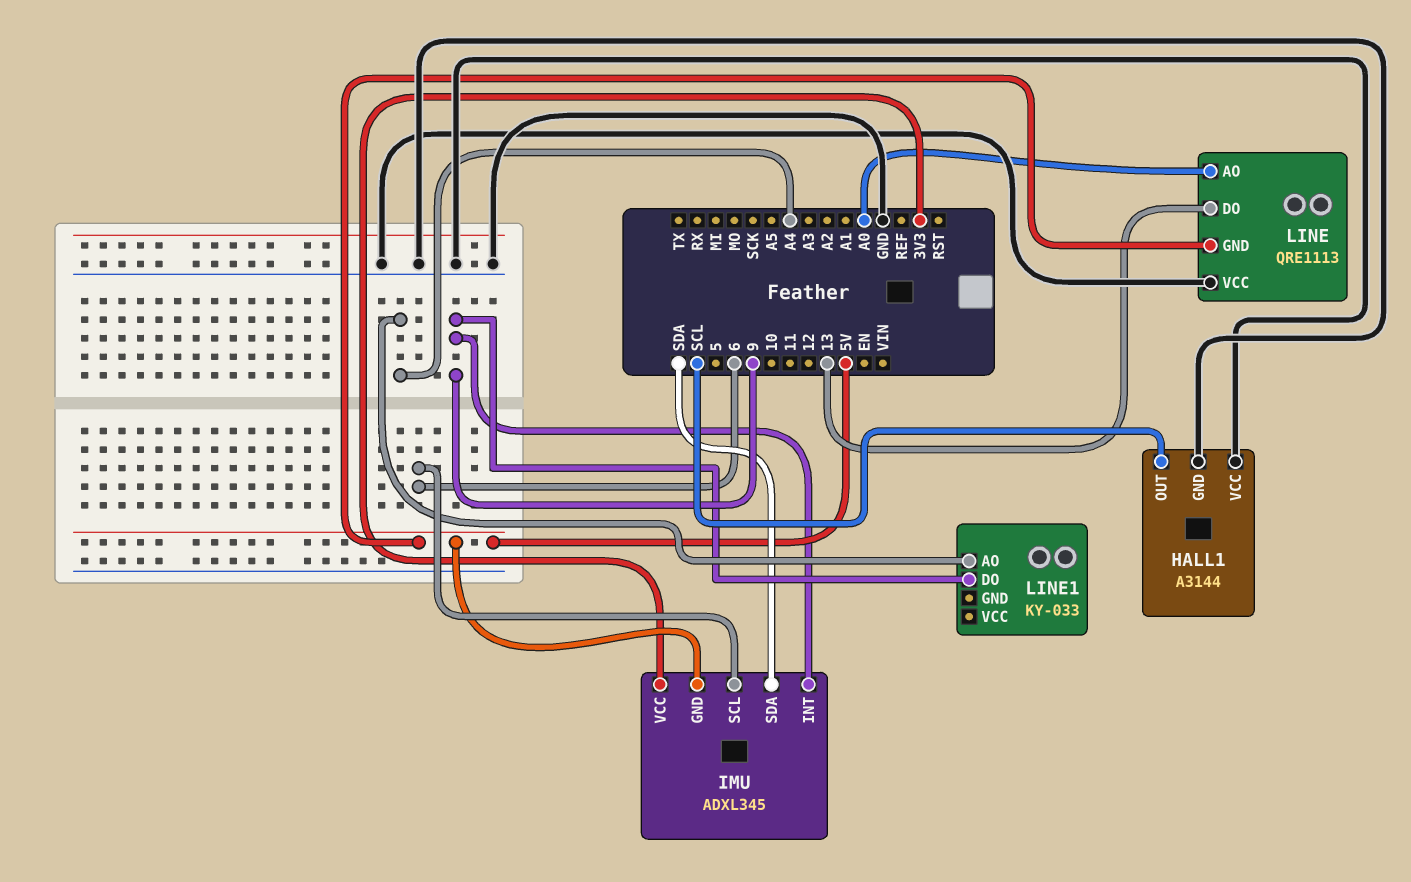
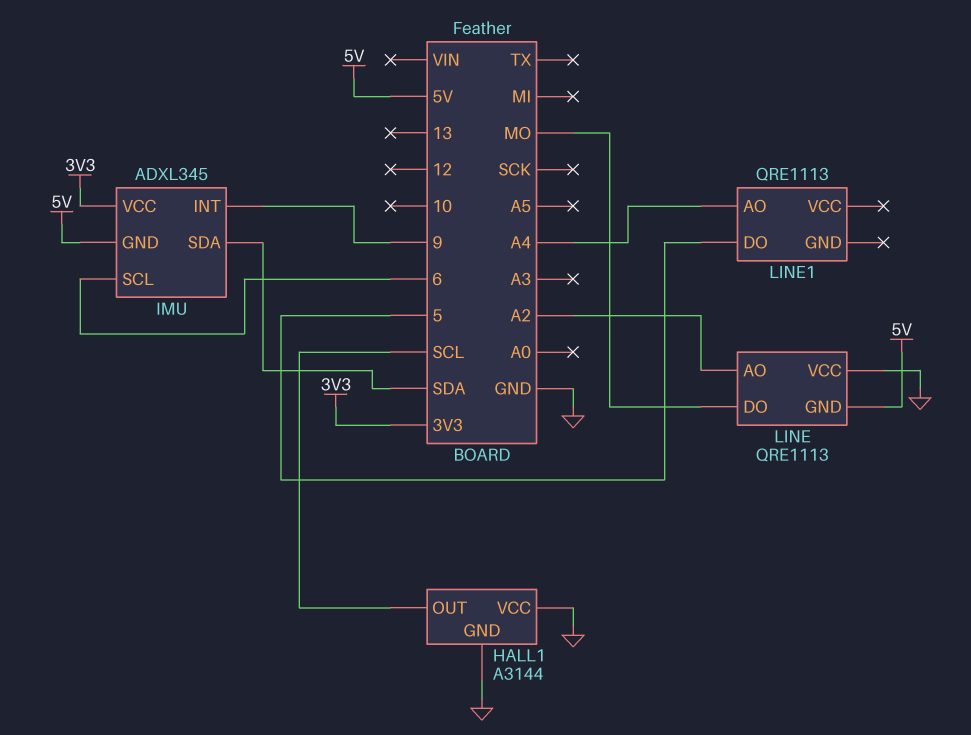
LINE pin AO: A0 -> A2
LINE pin DO: 13 -> MO
LINE1: KY-033 -> QRE1113
LINE1 pin DO: 9 -> 5

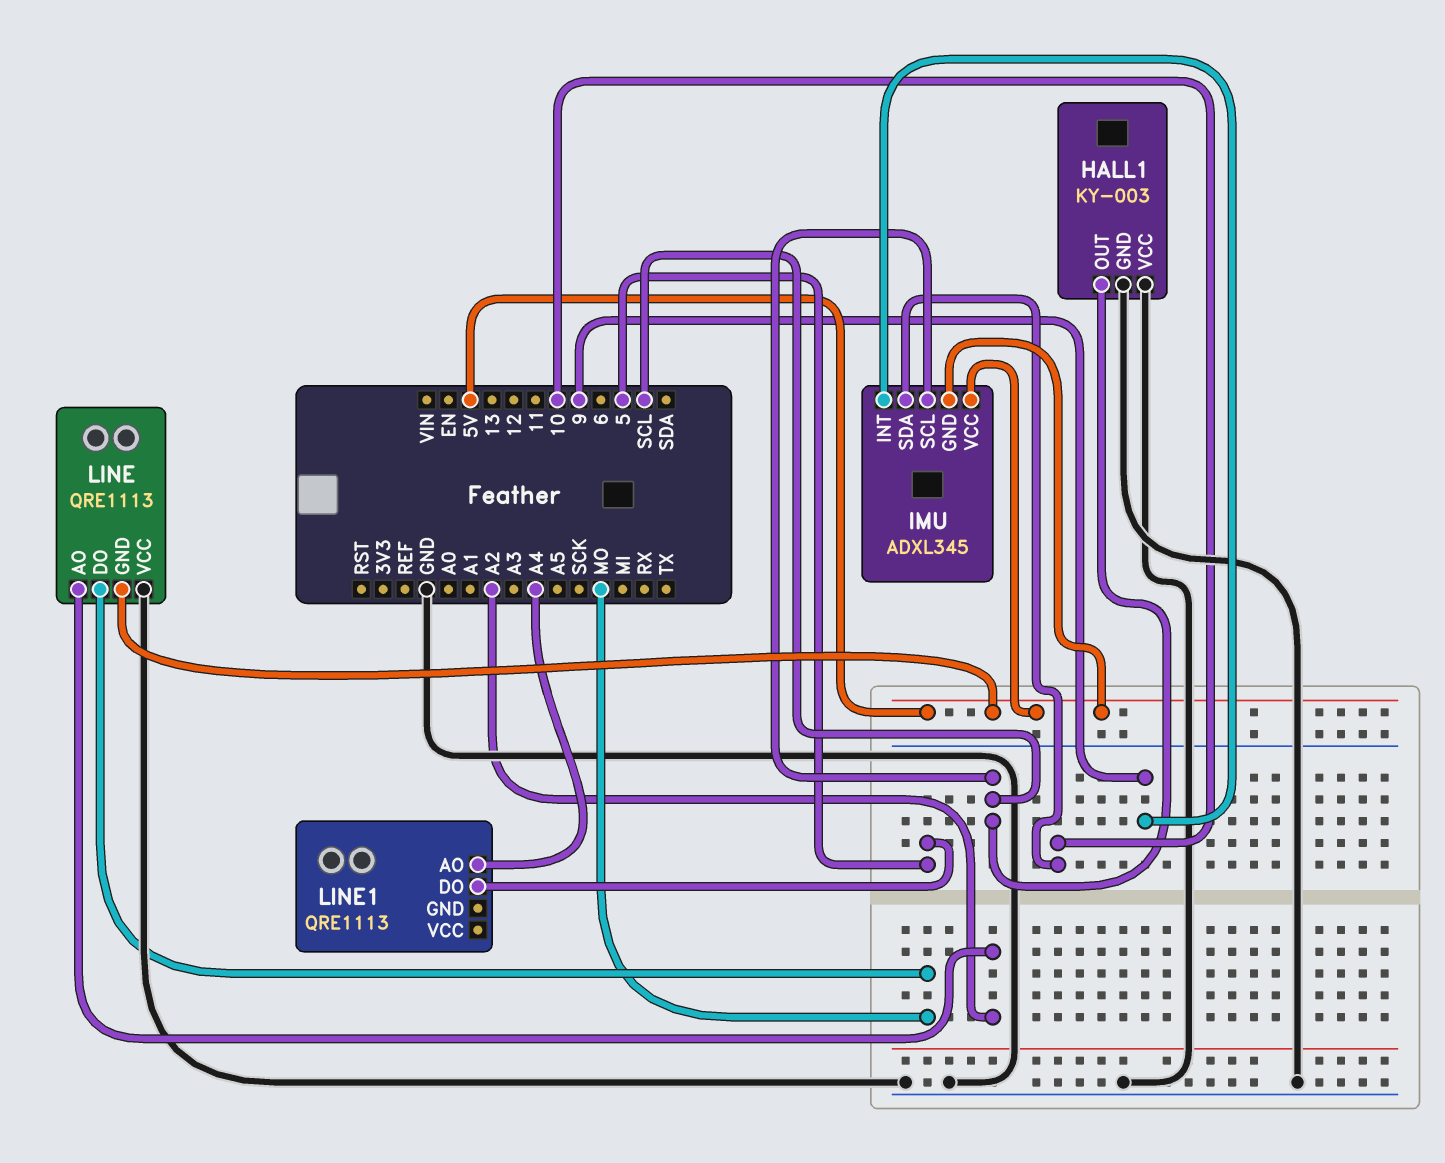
HALL1: A3144 -> KY-003
IMU pin SCL: 6 -> SCL
IMU pin SDA: SDA -> 10
IMU pin VCC: 3V3 -> 5V

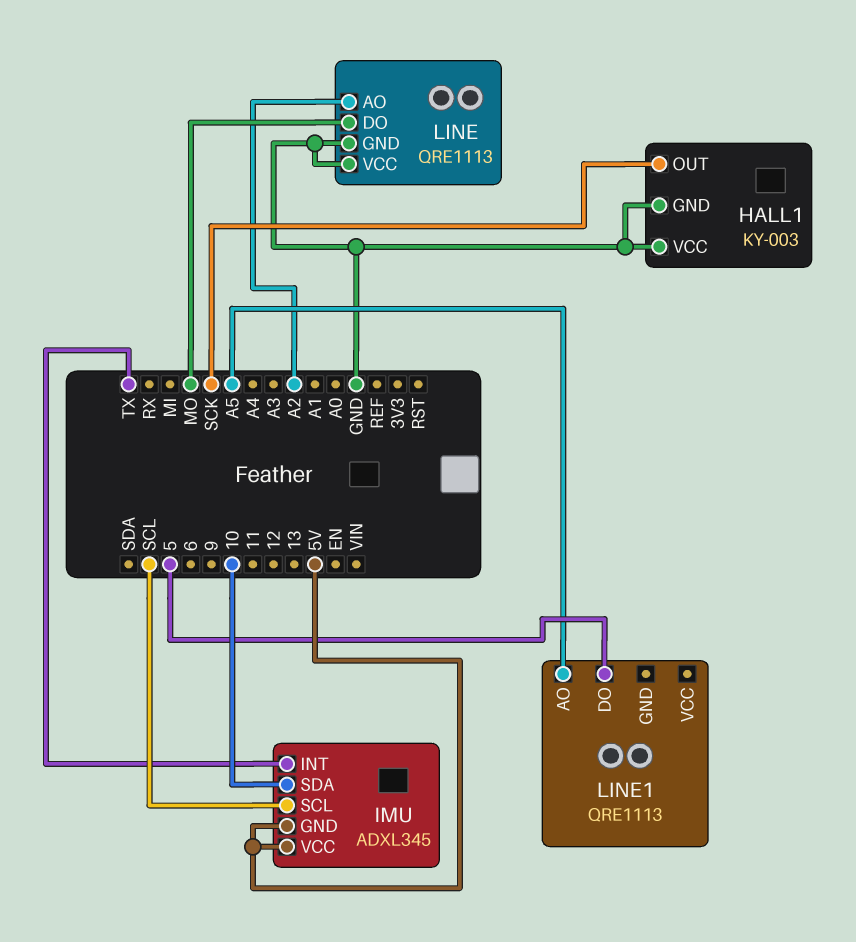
HALL1 pin OUT: SCL -> SCK
IMU pin INT: 9 -> TX
LINE pin GND: 5V -> GND
LINE1 pin AO: A4 -> A5

